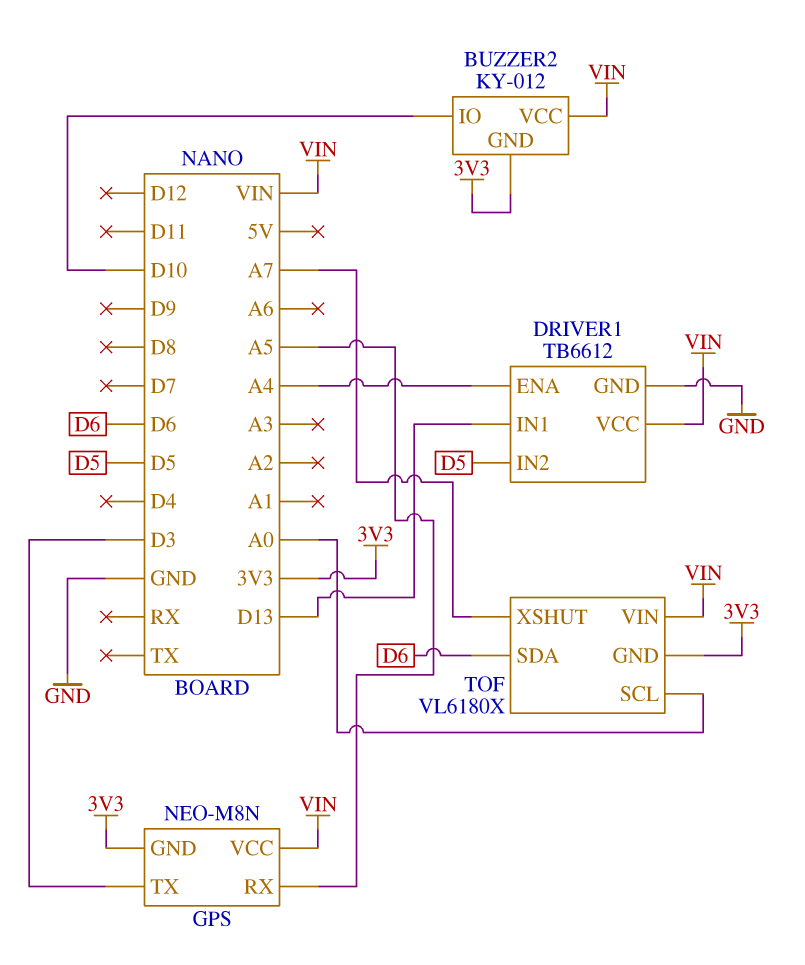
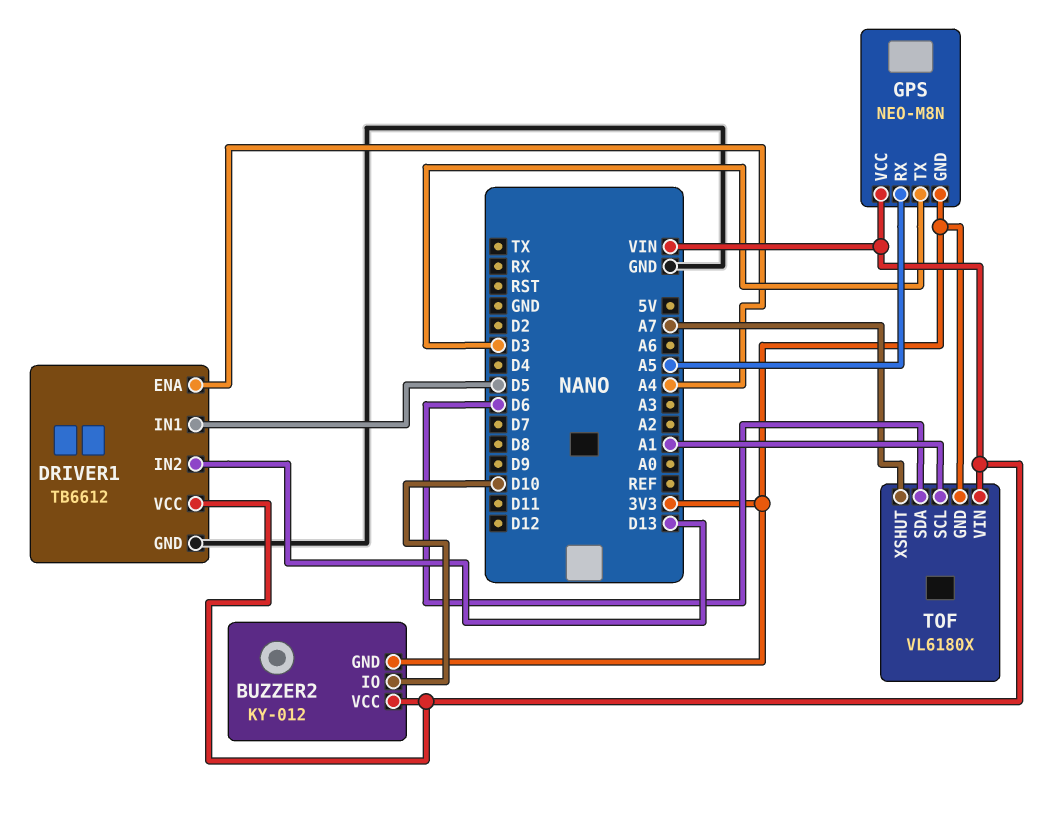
DRIVER1 pin IN1: D13 -> D5
DRIVER1 pin IN2: D5 -> D13
TOF pin SCL: A0 -> A1

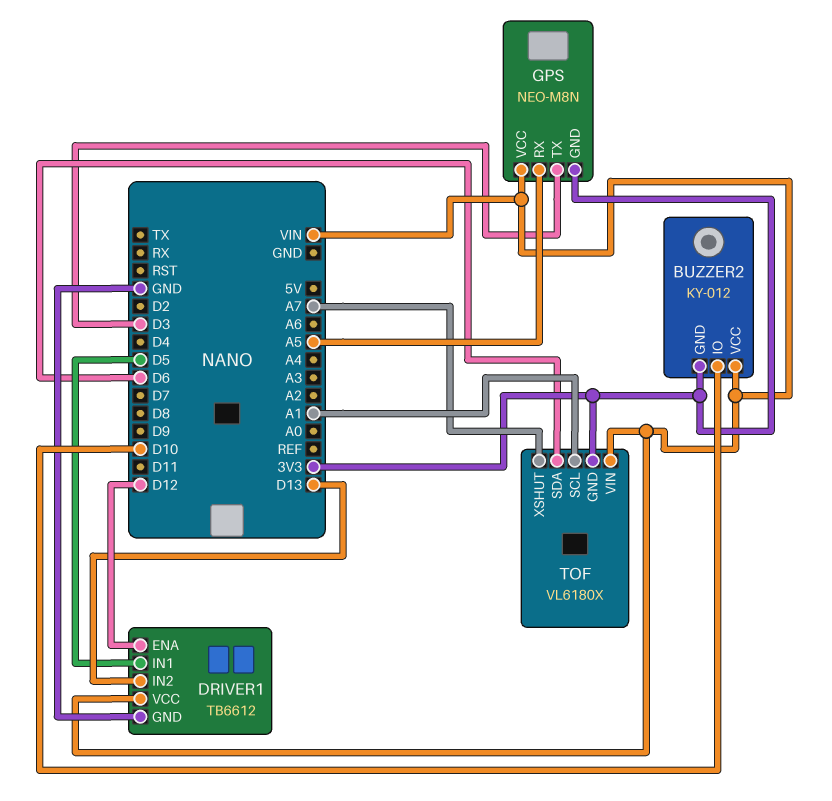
DRIVER1 pin ENA: A4 -> D12

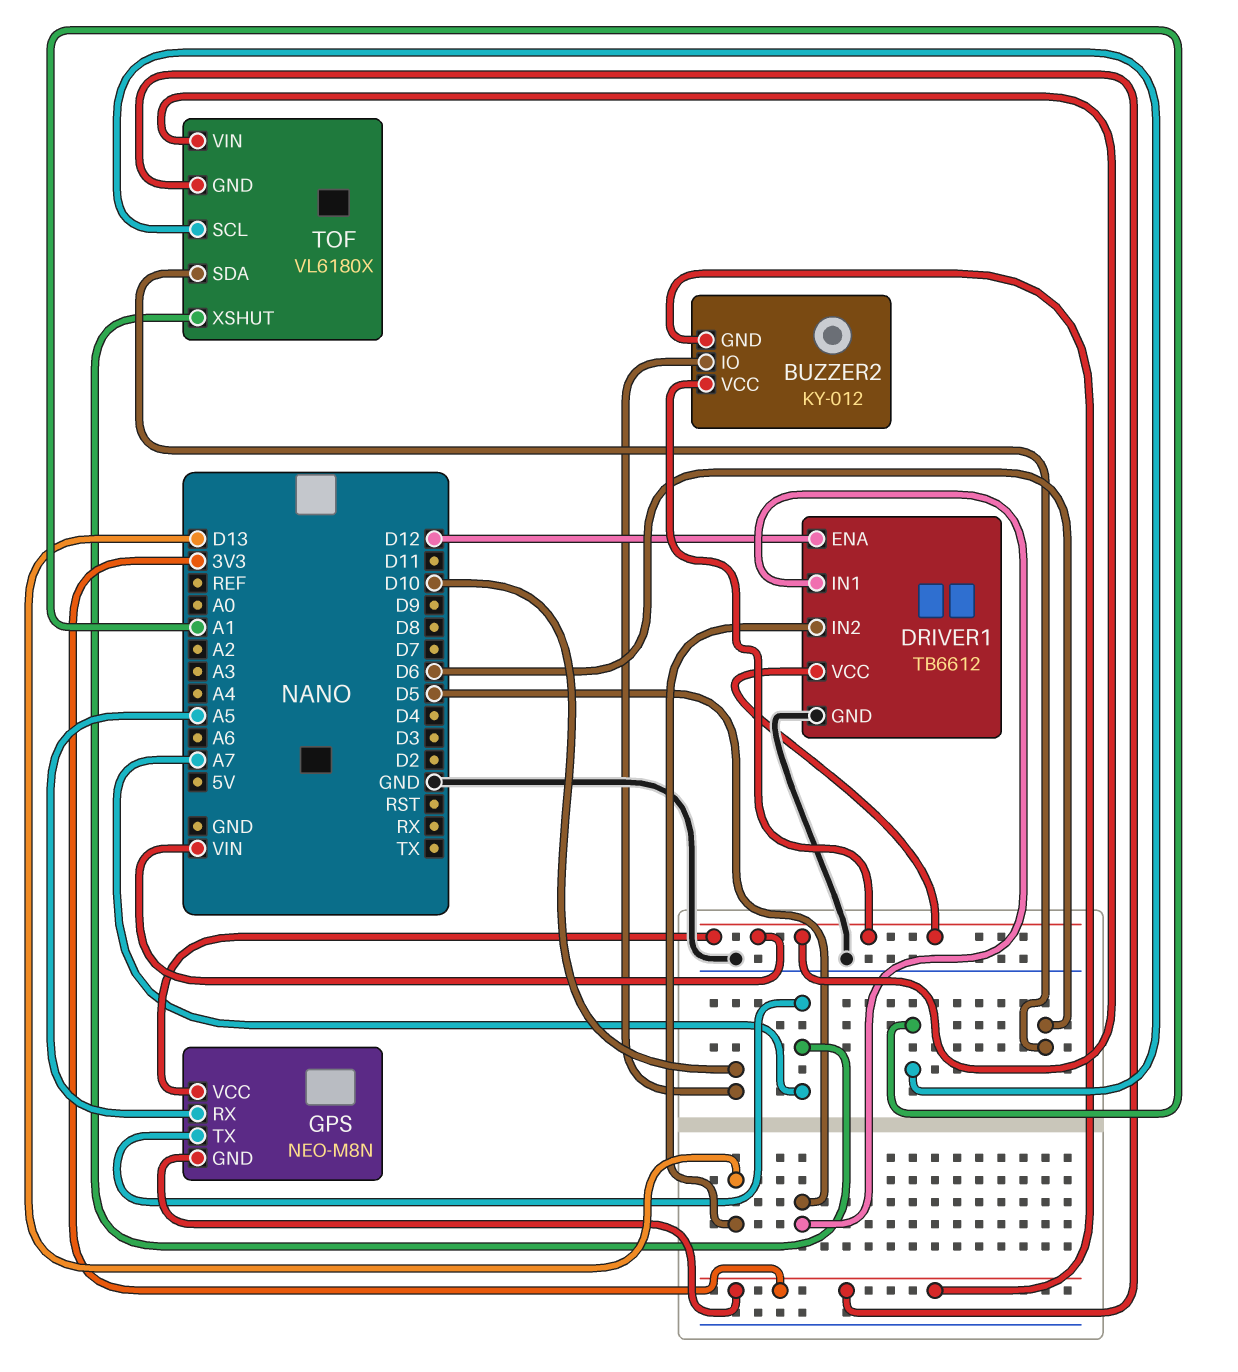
GPS pin TX: D3 -> A7

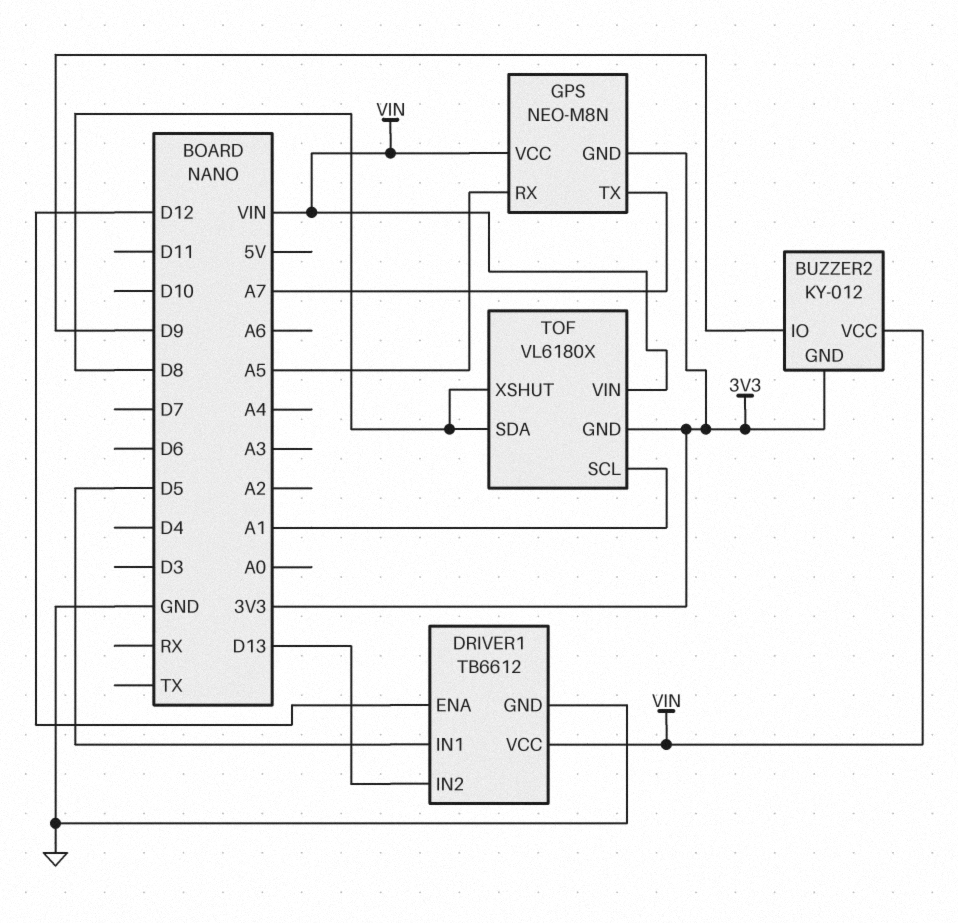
BUZZER2 pin IO: D10 -> D9
TOF pin SDA: D6 -> D8
TOF pin XSHUT: A7 -> D8

